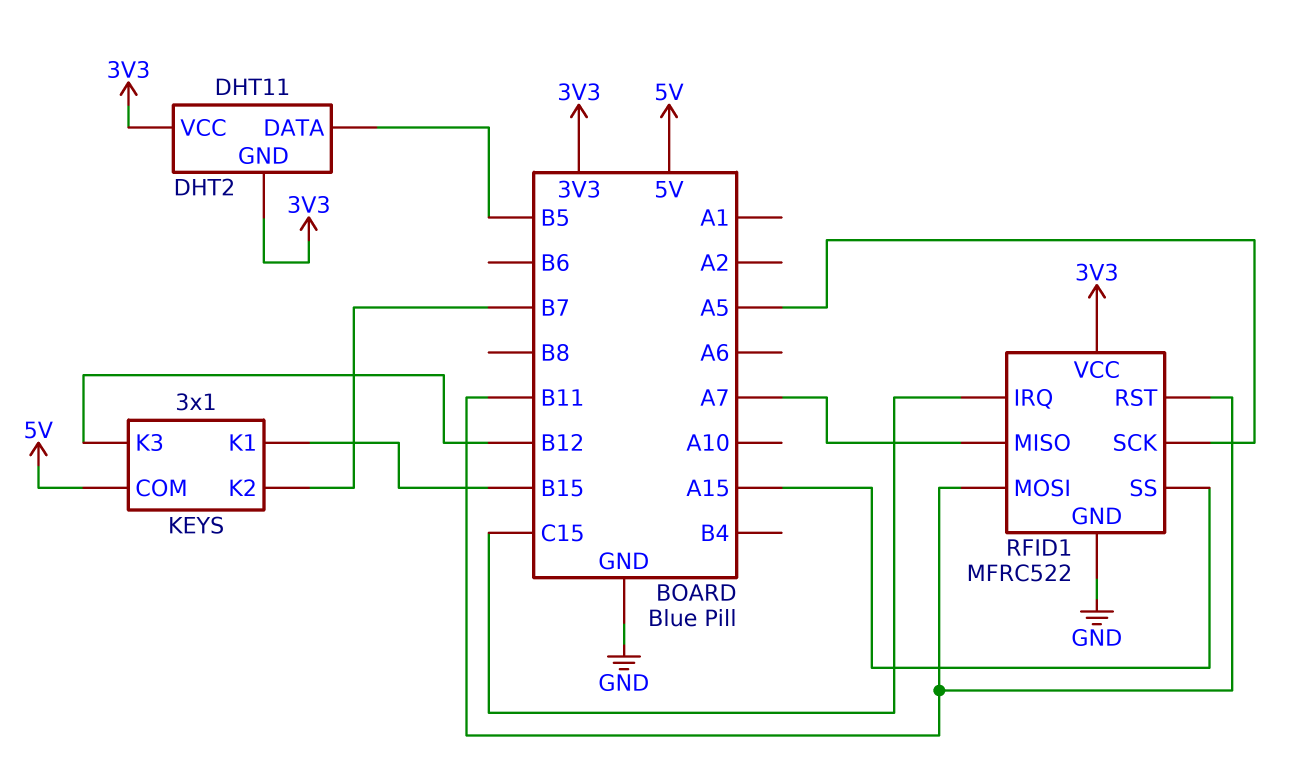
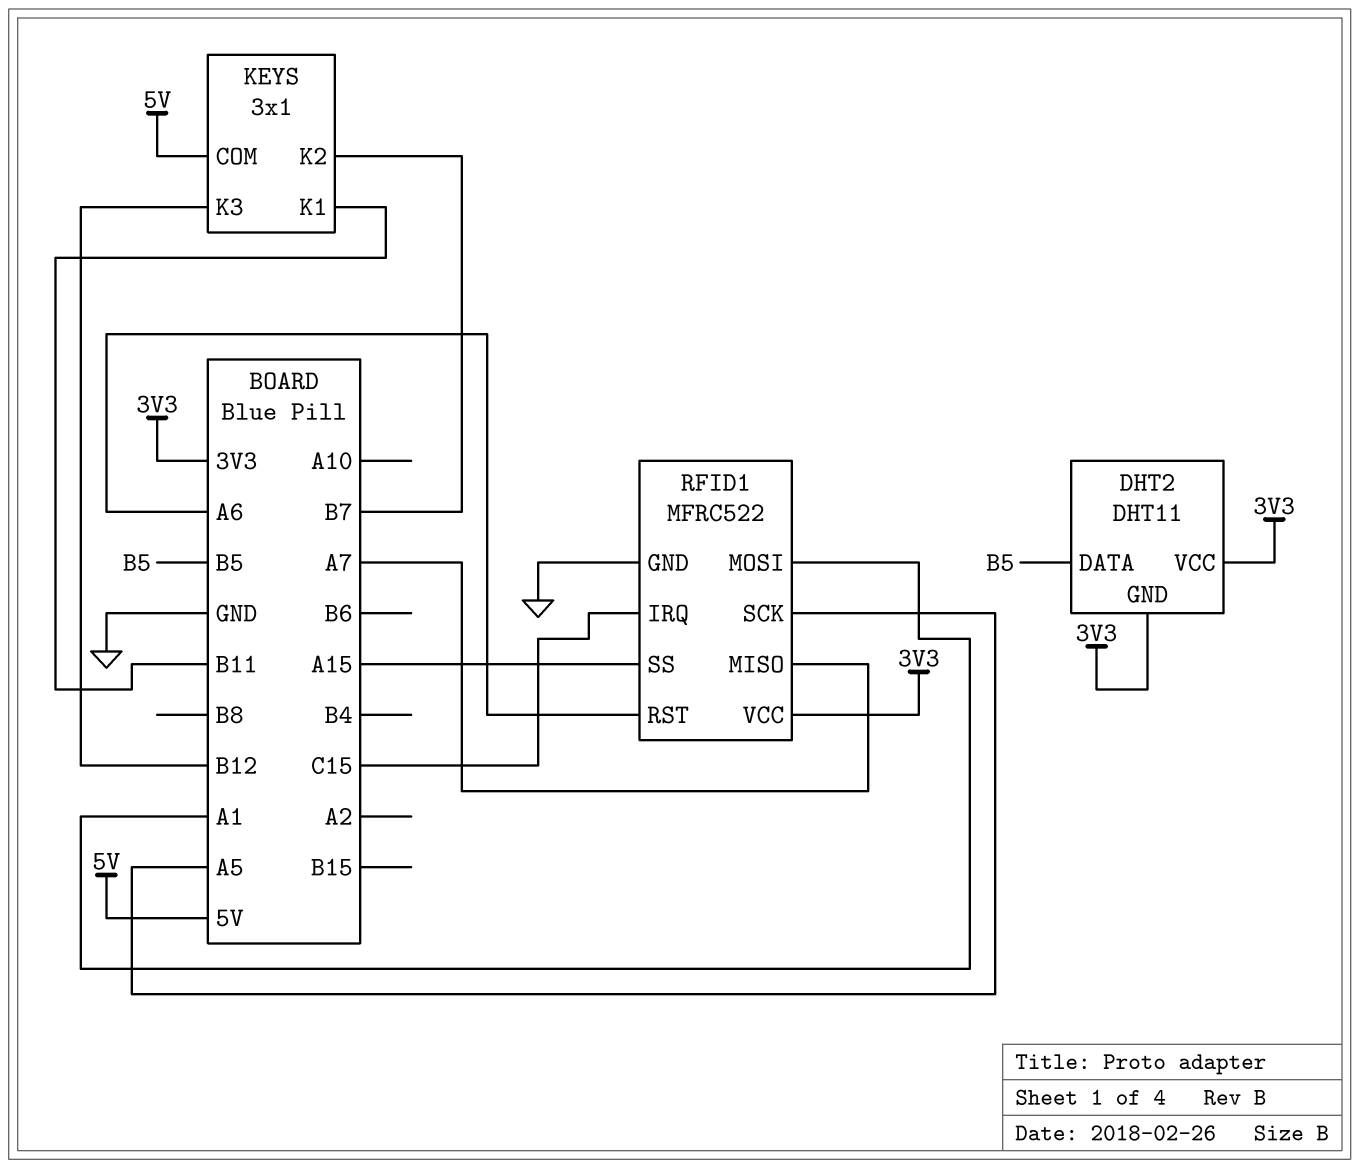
KEYS pin K1: B15 -> B11
RFID1 pin MOSI: B11 -> A1
RFID1 pin RST: B11 -> A6

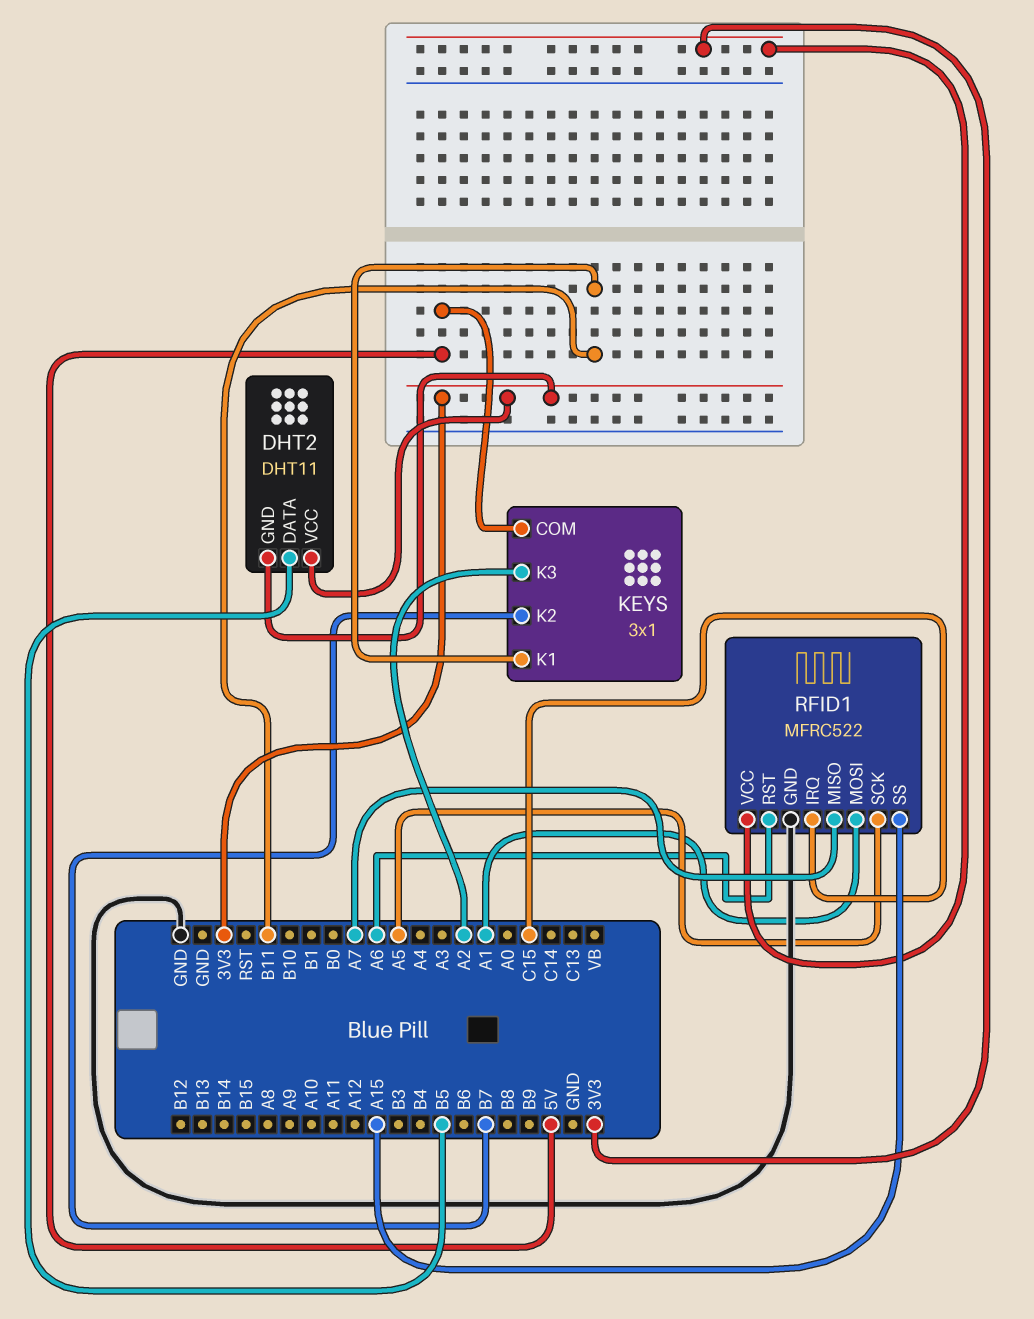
KEYS pin K3: B12 -> A2

